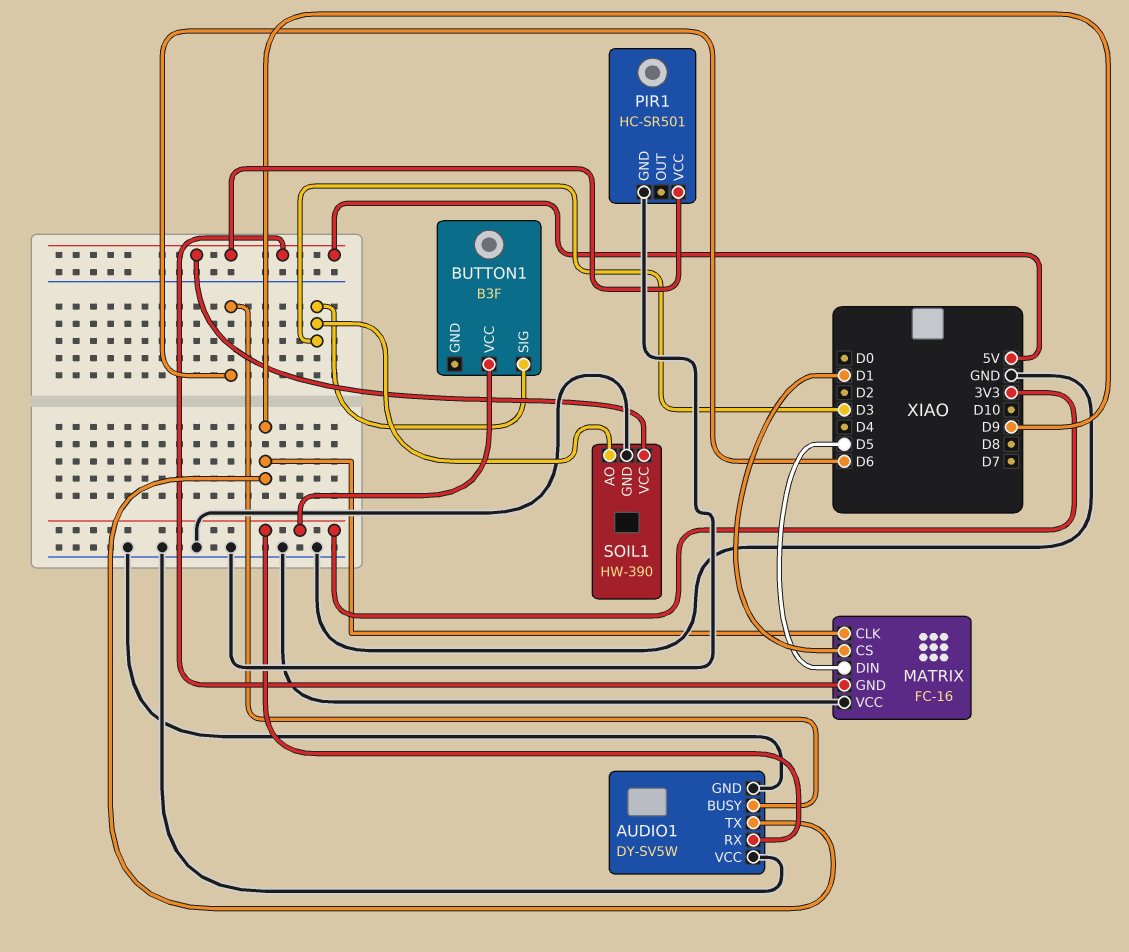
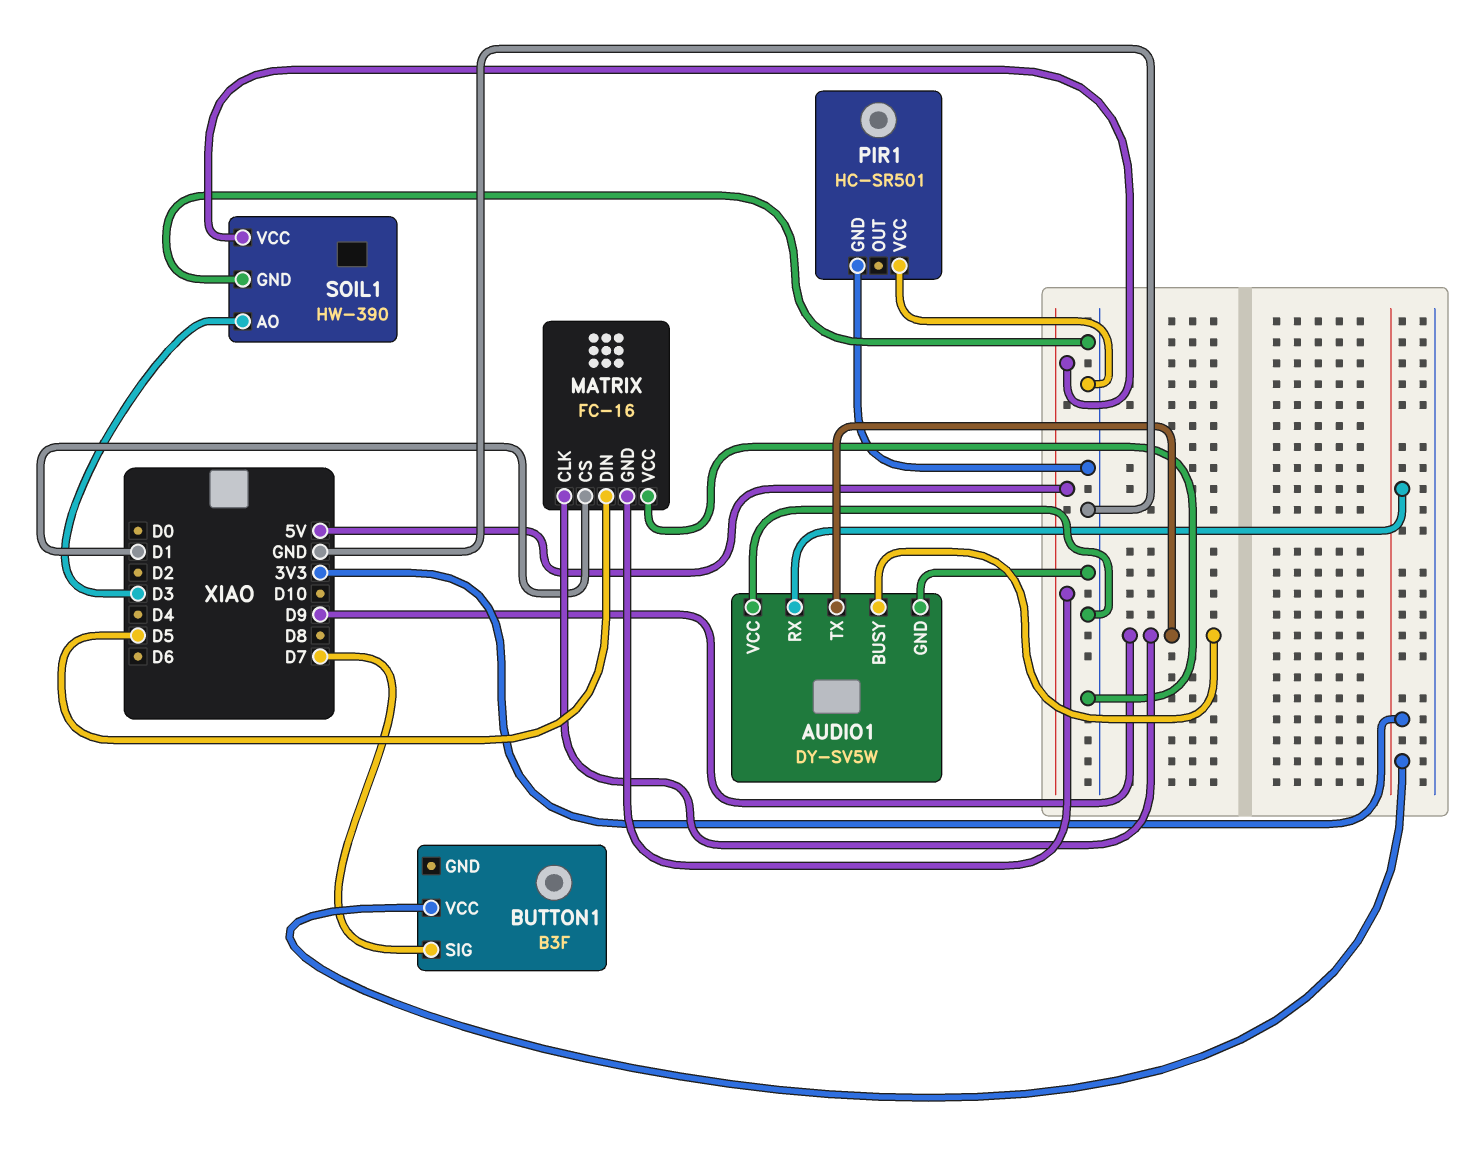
AUDIO1 pin BUSY: D6 -> D9
BUTTON1 pin SIG: D3 -> D7
PIR1 pin VCC: 5V -> GND

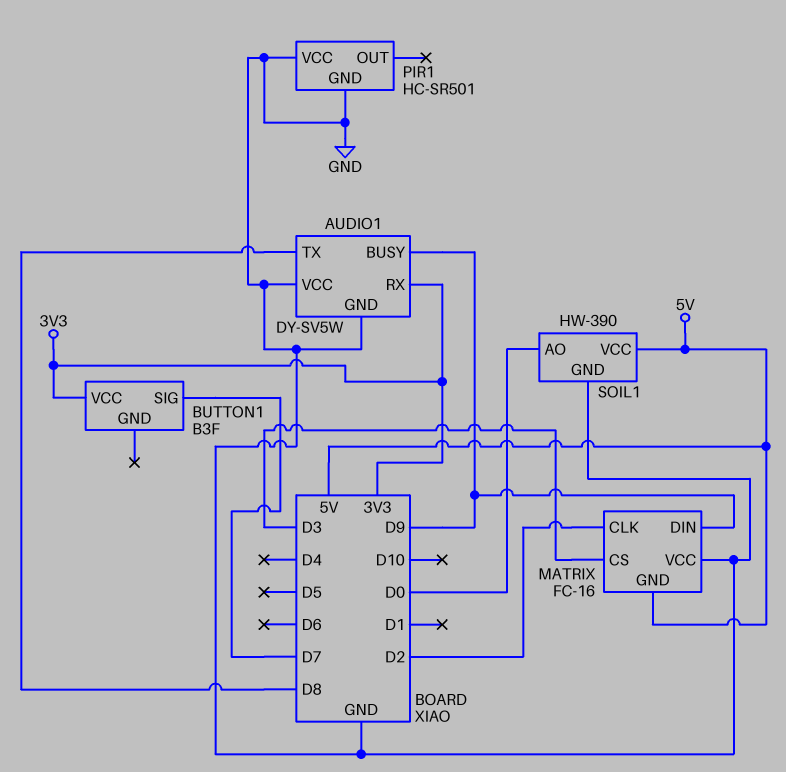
AUDIO1 pin TX: D9 -> D8
MATRIX pin CLK: D9 -> D2
MATRIX pin CS: D1 -> D3
MATRIX pin DIN: D5 -> D9
SOIL1 pin AO: D3 -> D0

